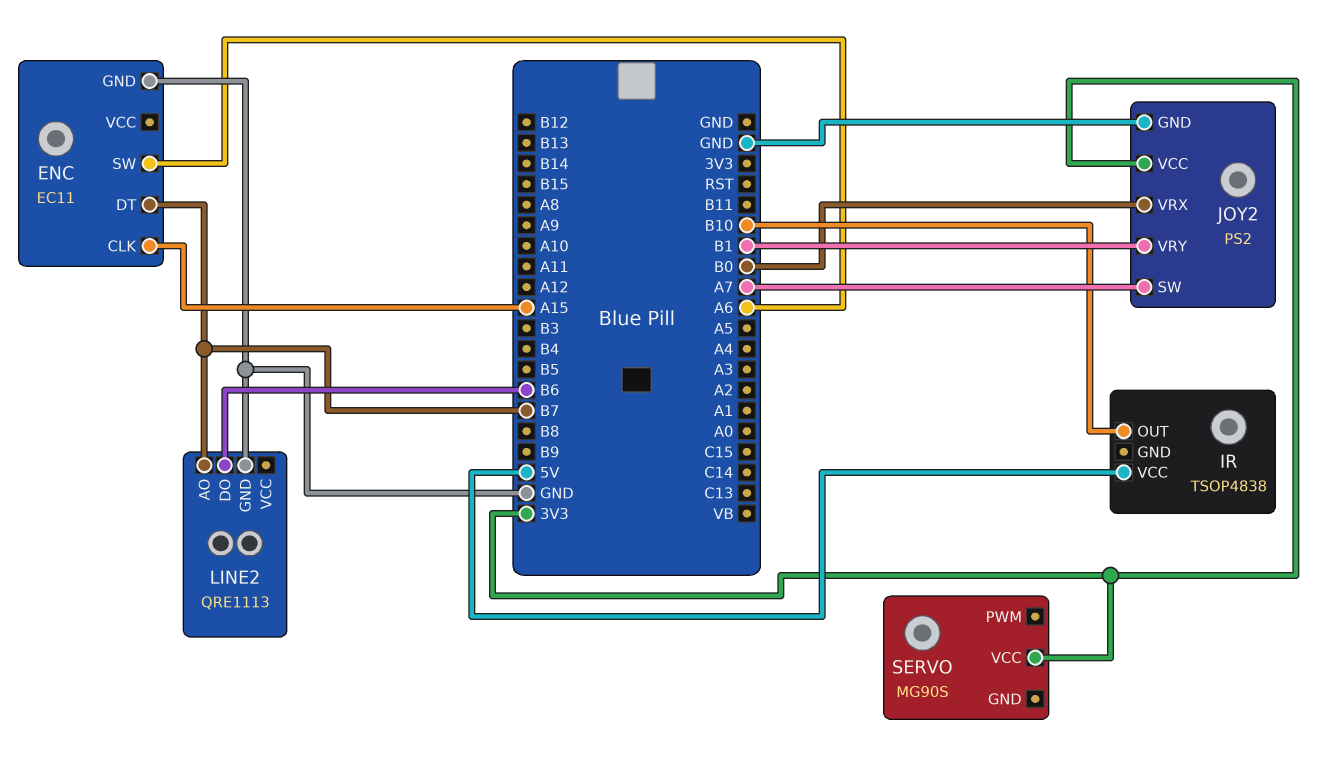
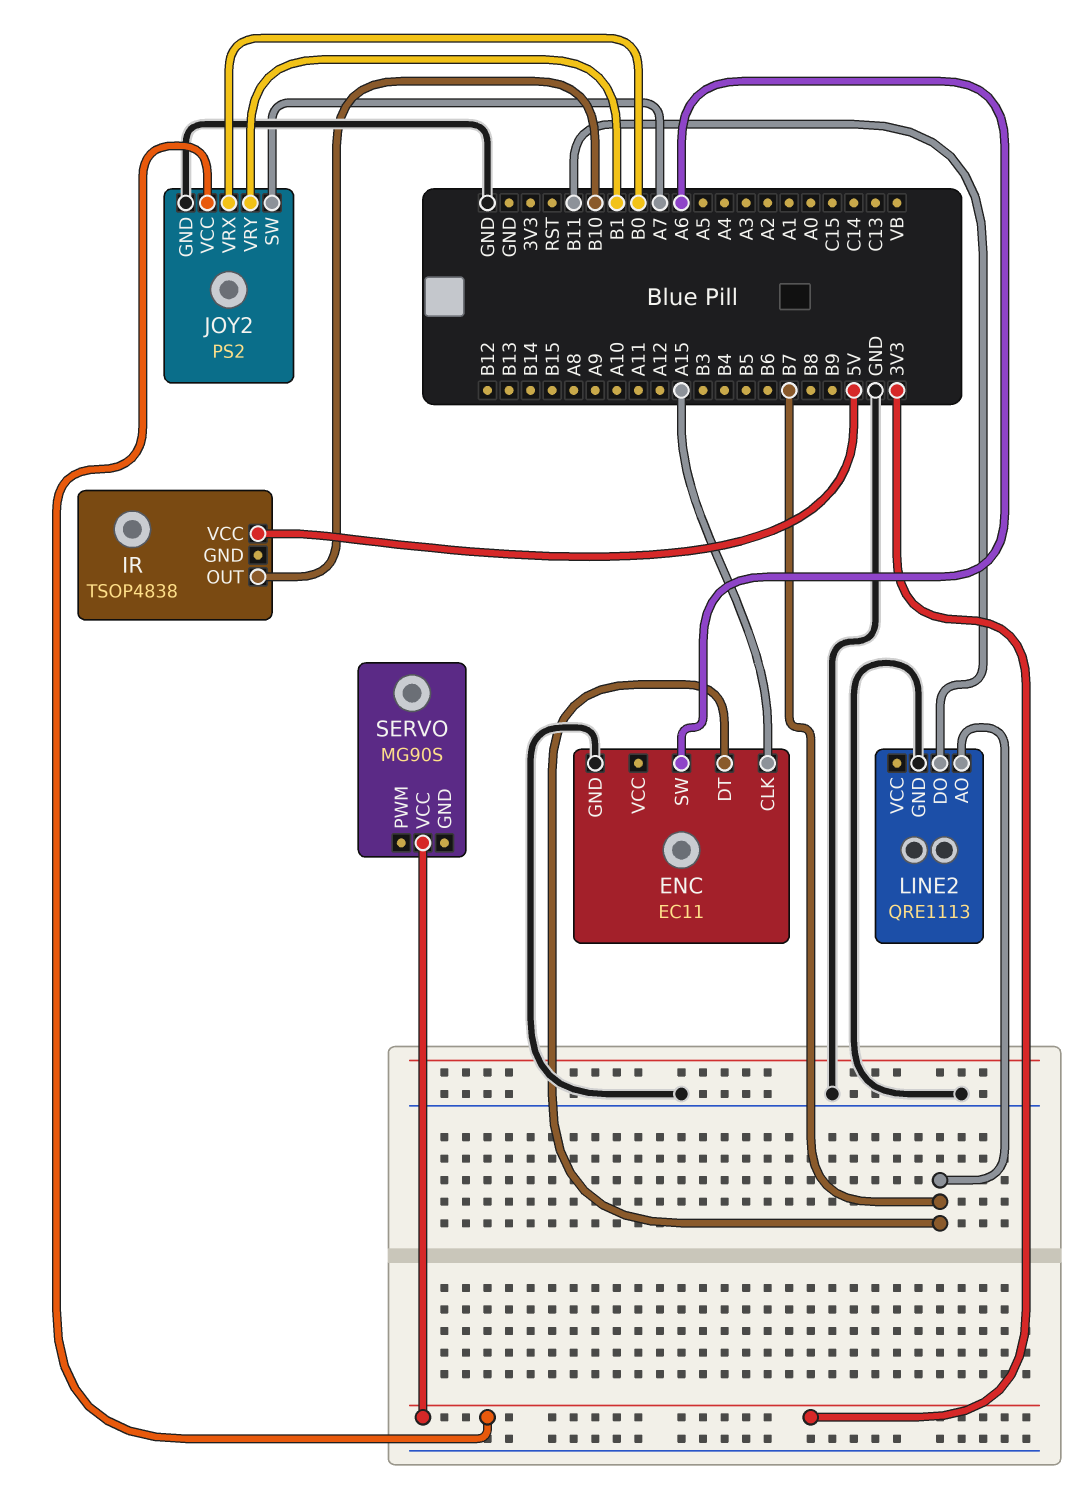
LINE2 pin DO: B6 -> B11

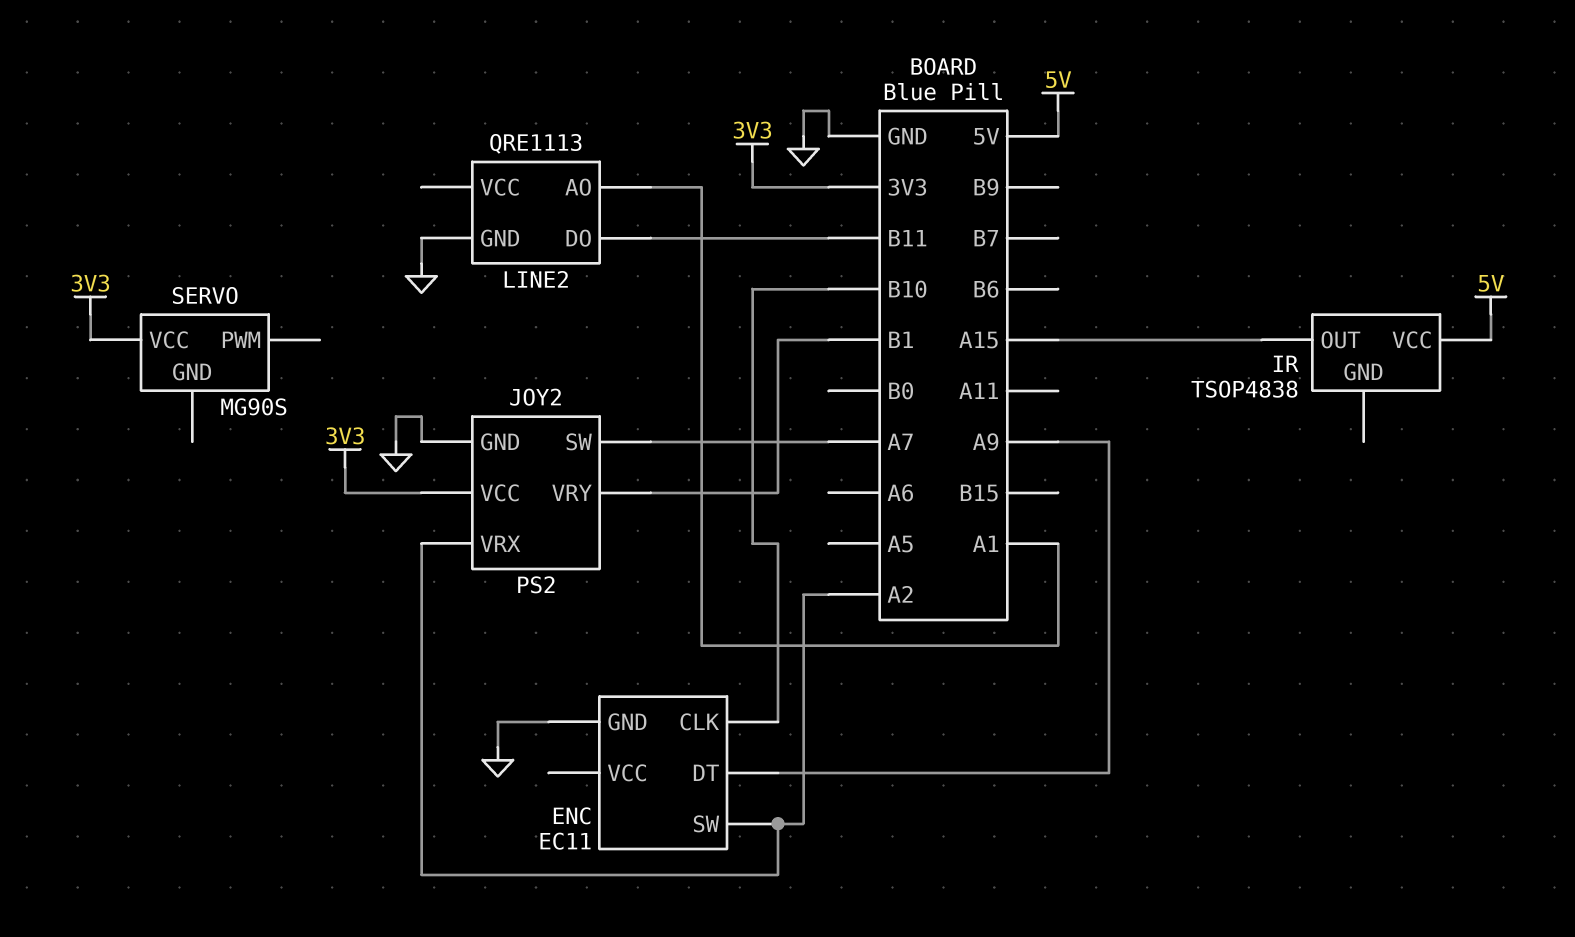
ENC pin CLK: A15 -> B10
ENC pin DT: B7 -> A9
ENC pin SW: A6 -> A2
IR pin OUT: B10 -> A15
JOY2 pin VRX: B0 -> A2
LINE2 pin AO: B7 -> A1

